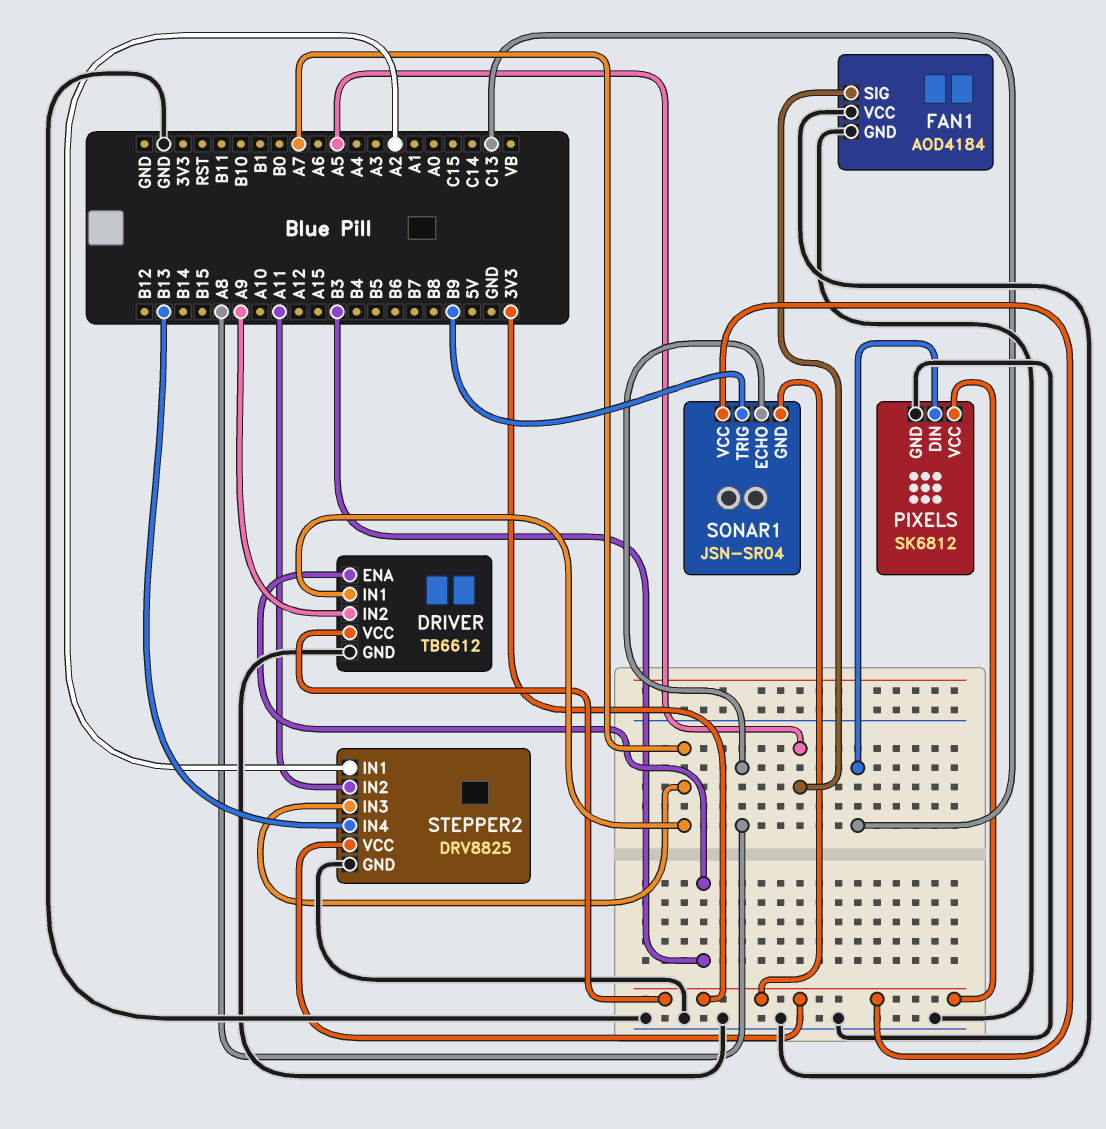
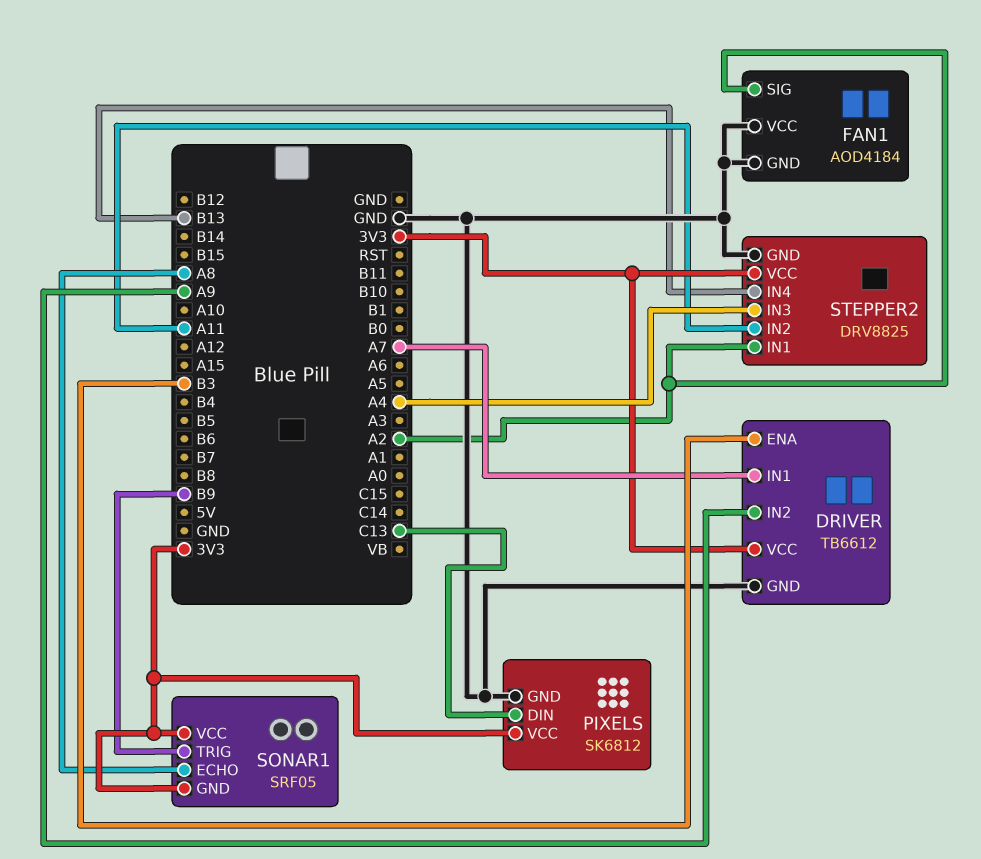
FAN1 pin SIG: A5 -> A2
SONAR1: JSN-SR04 -> SRF05
STEPPER2 pin IN3: A7 -> A4

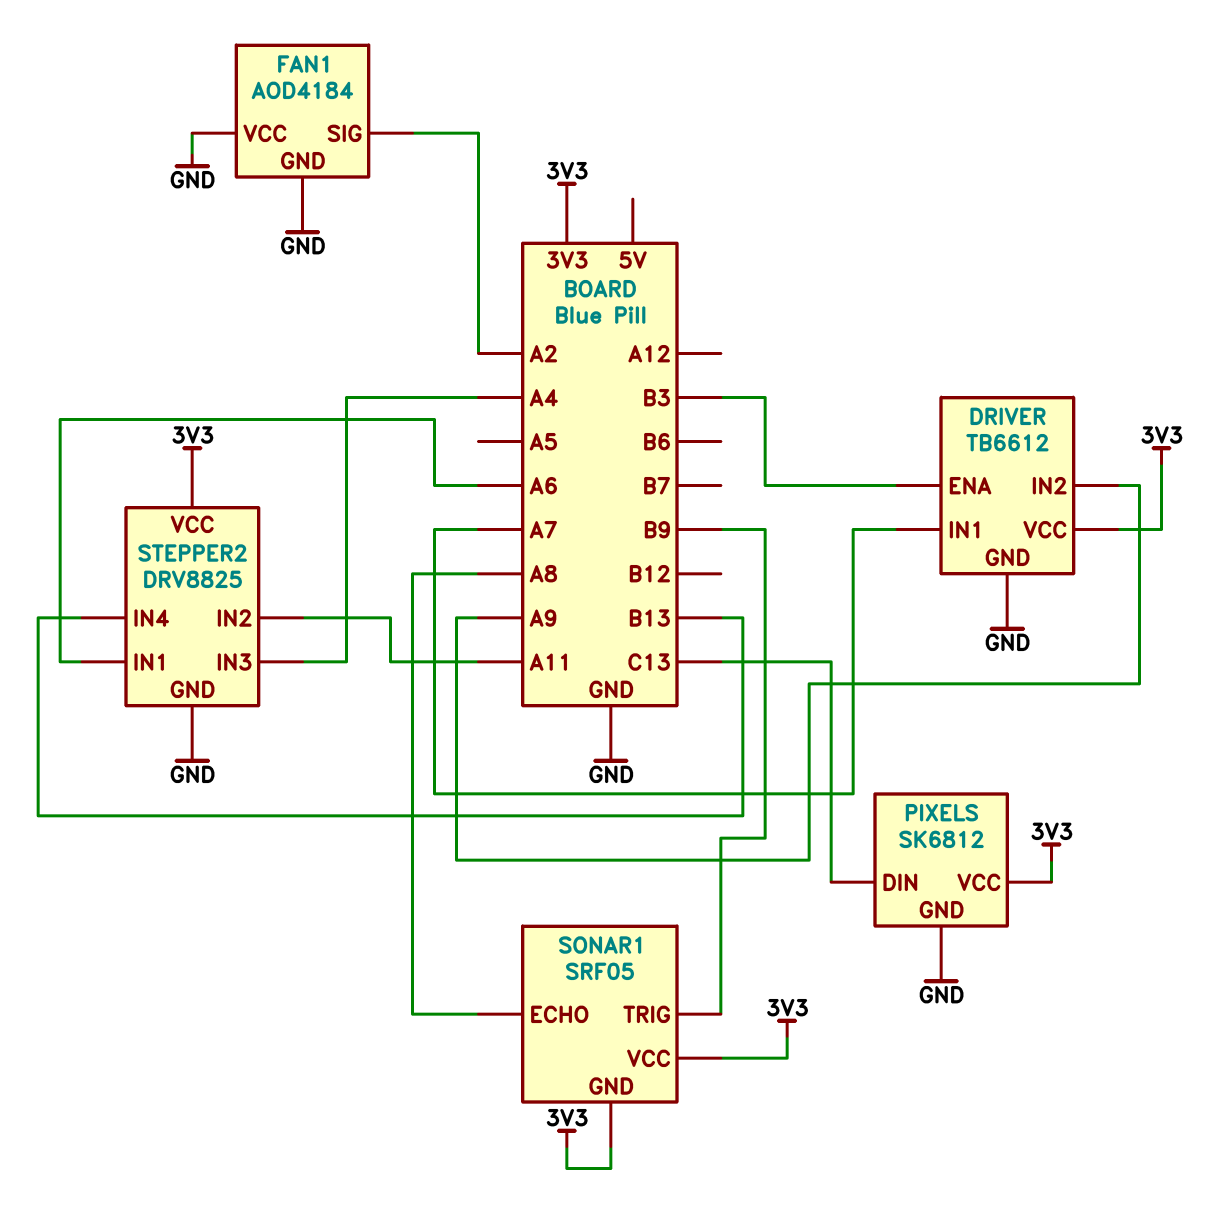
STEPPER2 pin IN1: A2 -> A6

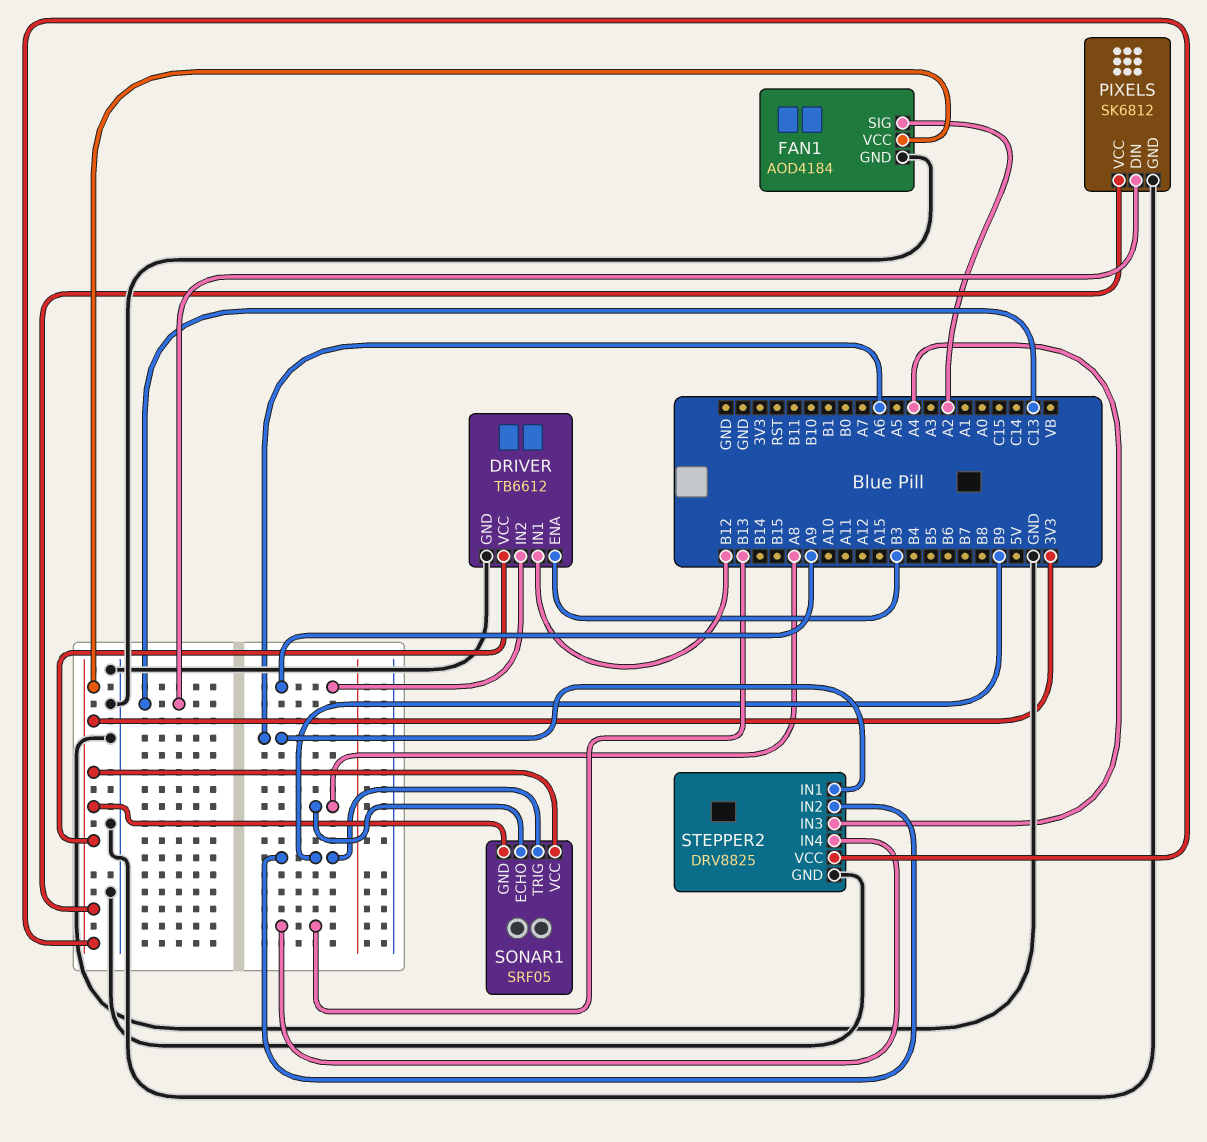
DRIVER pin IN1: A7 -> B12
FAN1 pin VCC: GND -> 3V3
STEPPER2 pin IN2: A11 -> B9

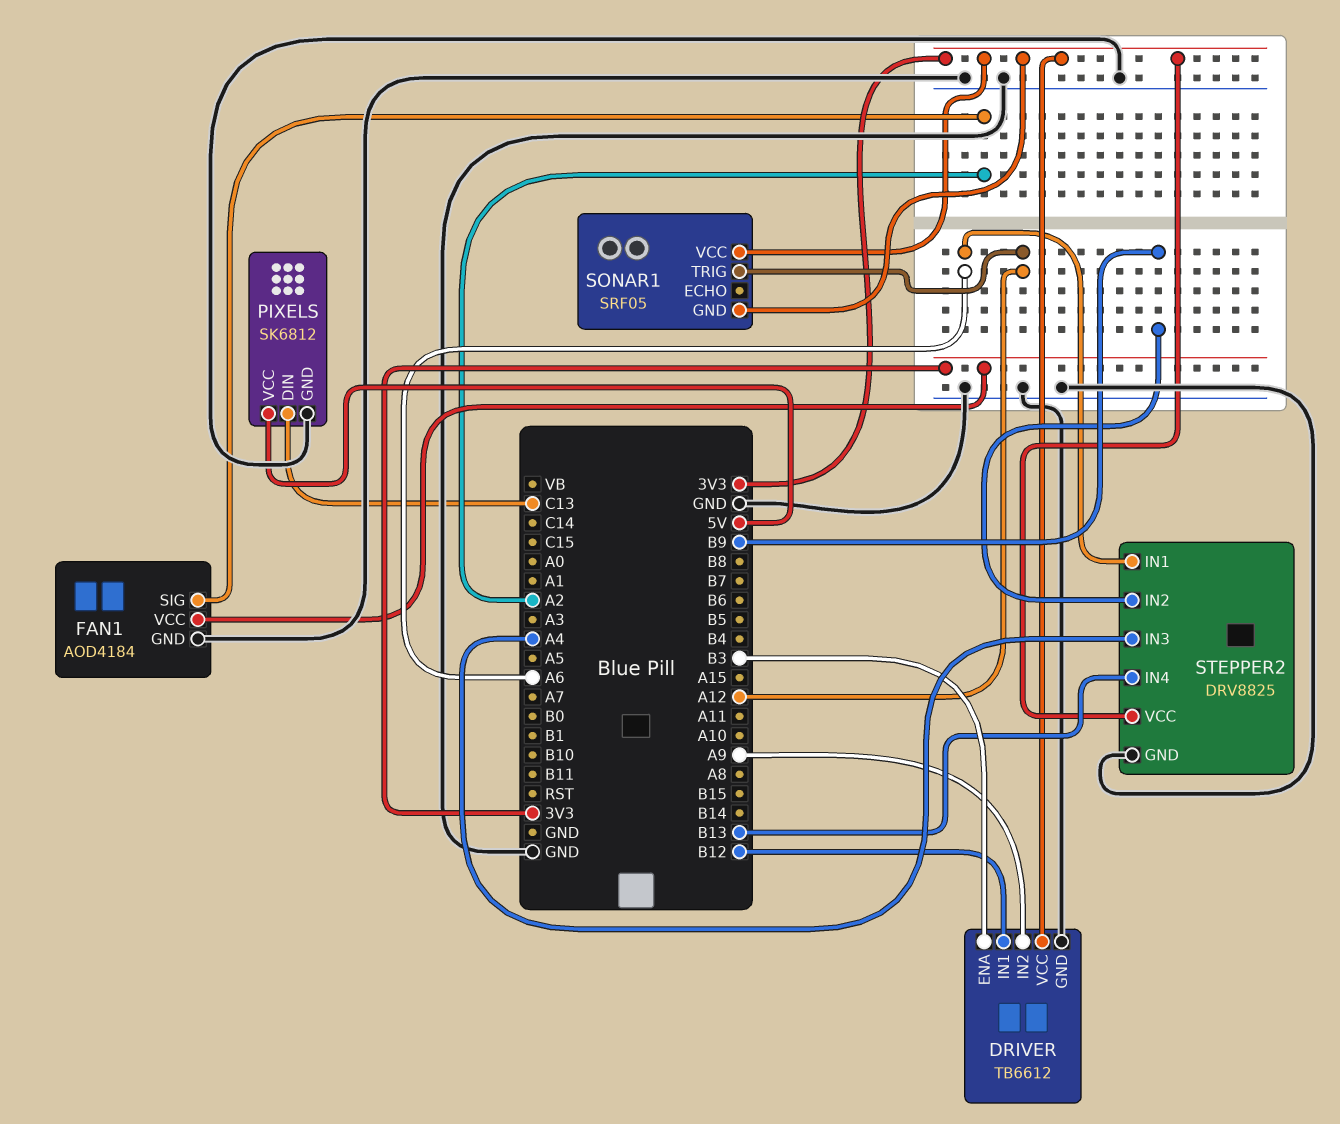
PIXELS pin VCC: 3V3 -> 5V
SONAR1 pin ECHO: A8 -> none
SONAR1 pin TRIG: B9 -> A12

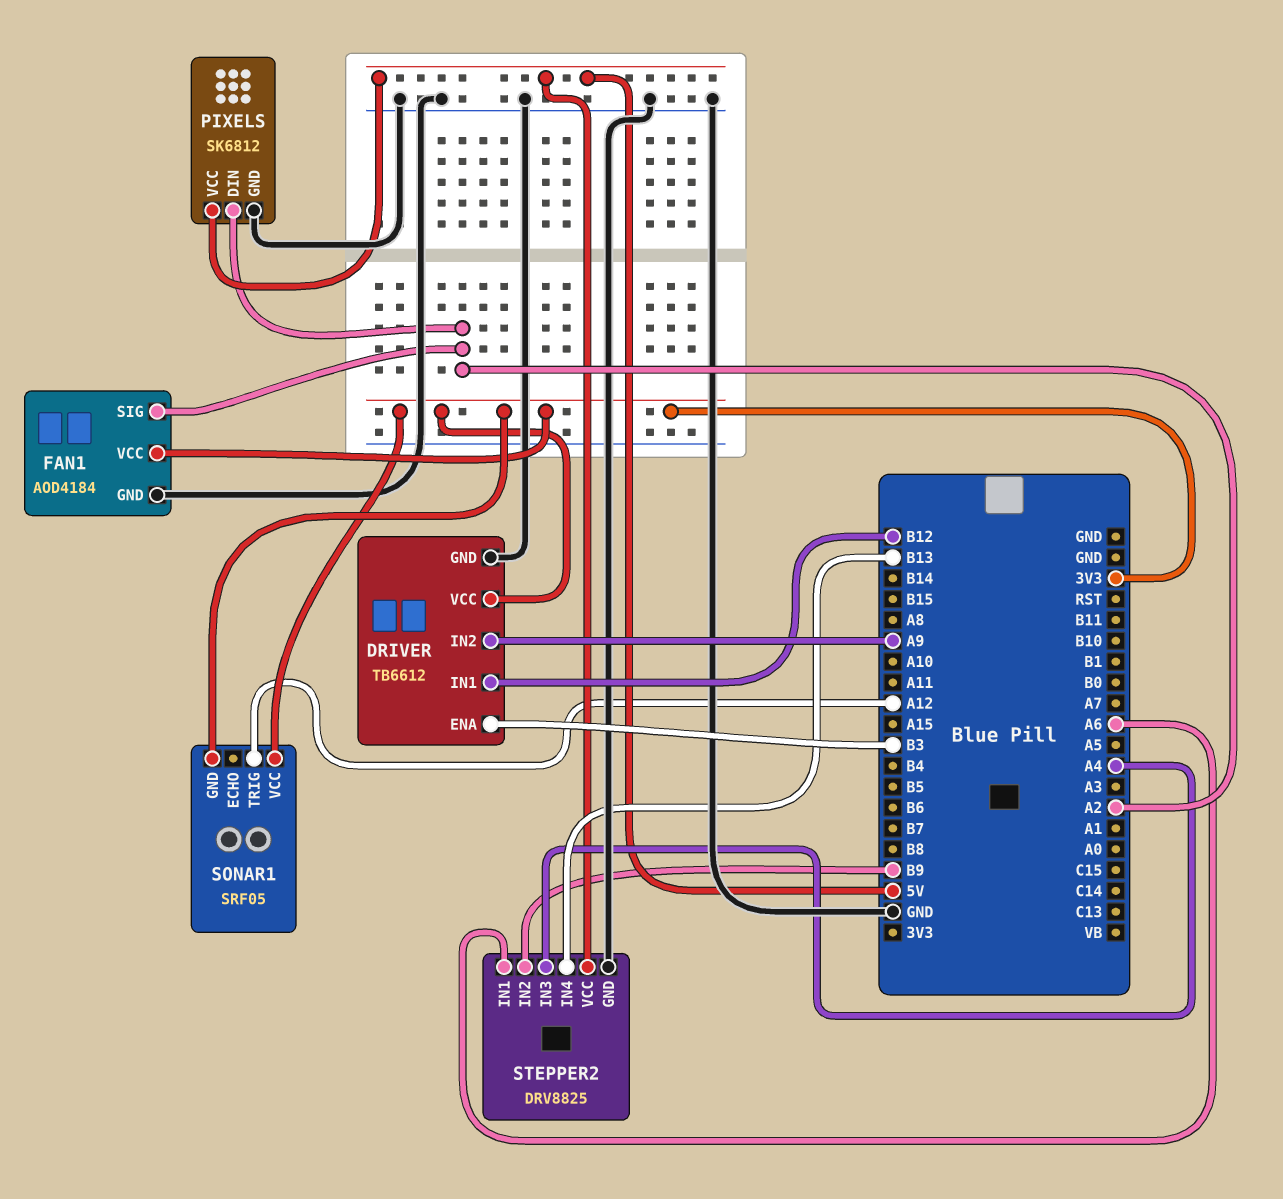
PIXELS pin DIN: C13 -> A2
STEPPER2 pin VCC: 3V3 -> 5V

